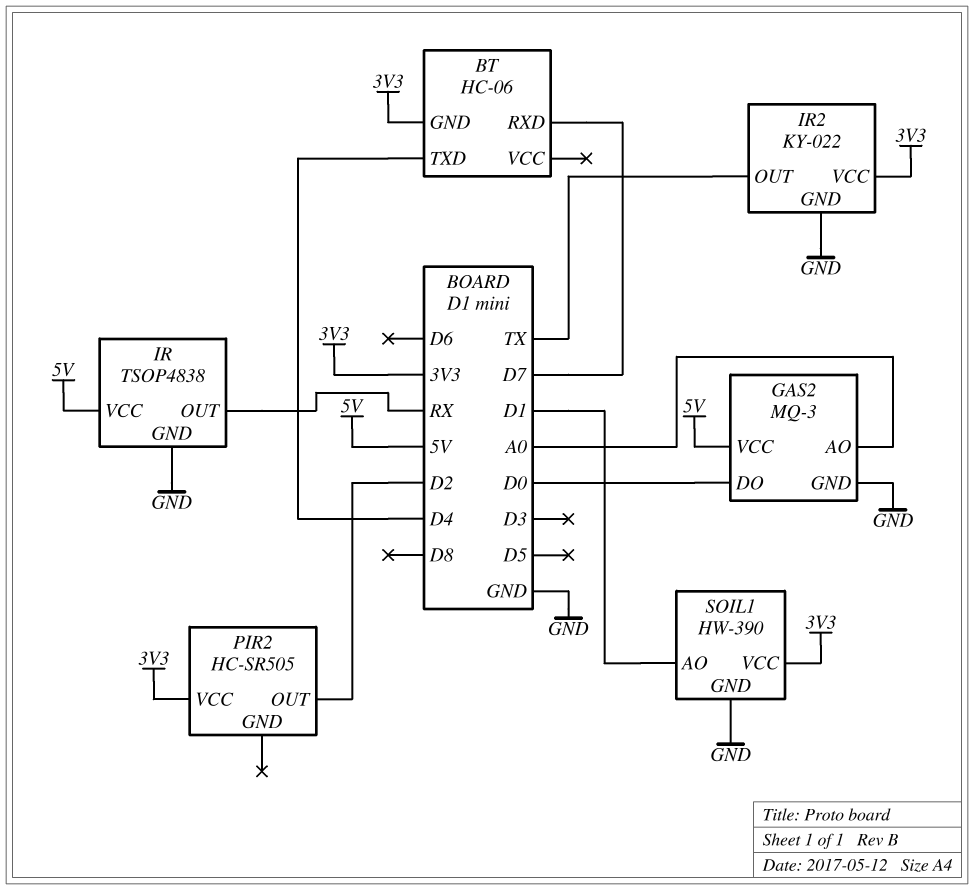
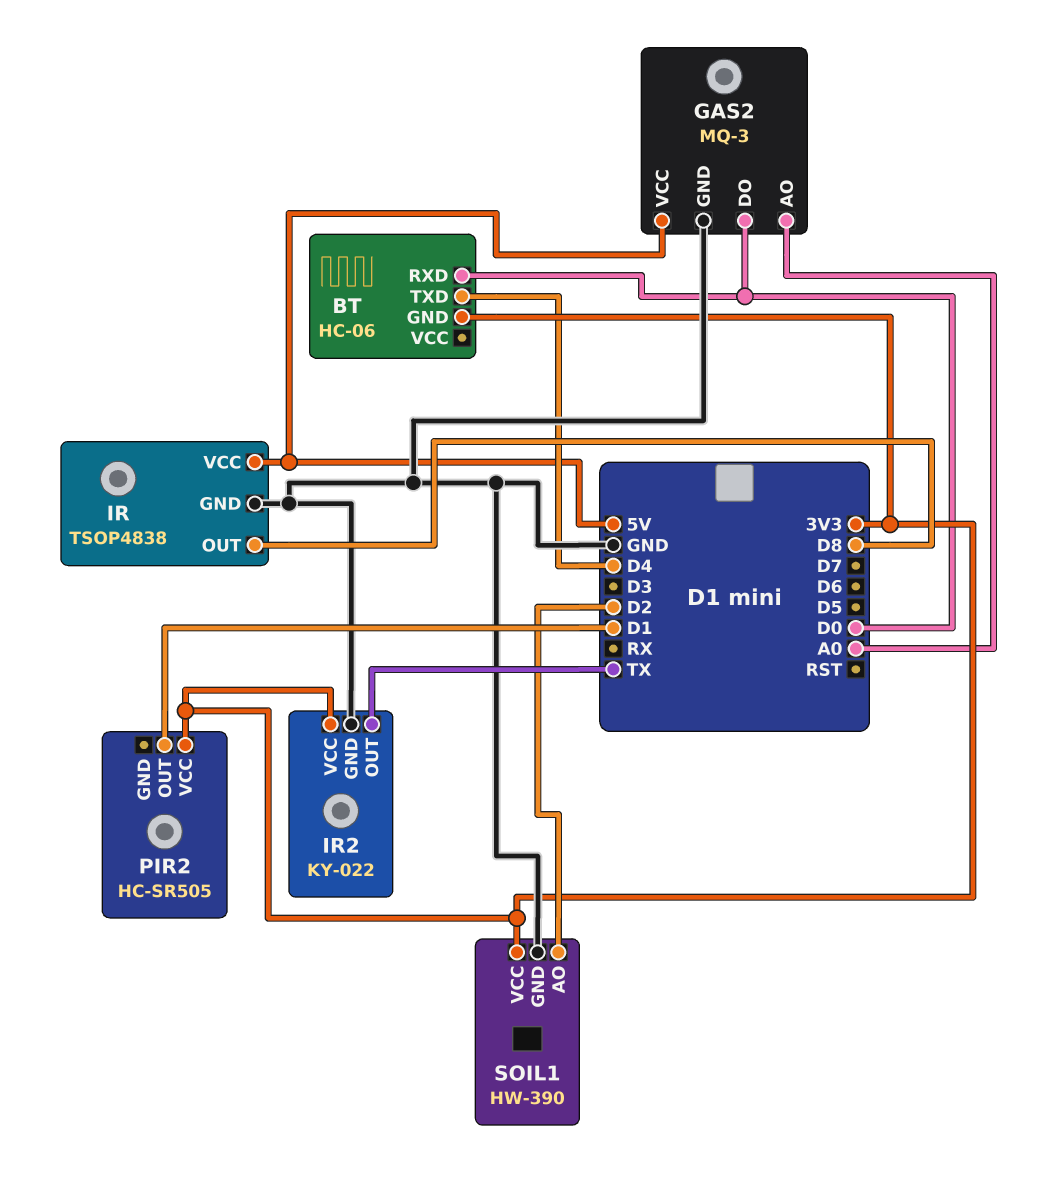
BT pin RXD: D7 -> D0
IR pin OUT: RX -> D8
PIR2 pin OUT: D2 -> D1
SOIL1 pin AO: D1 -> D2

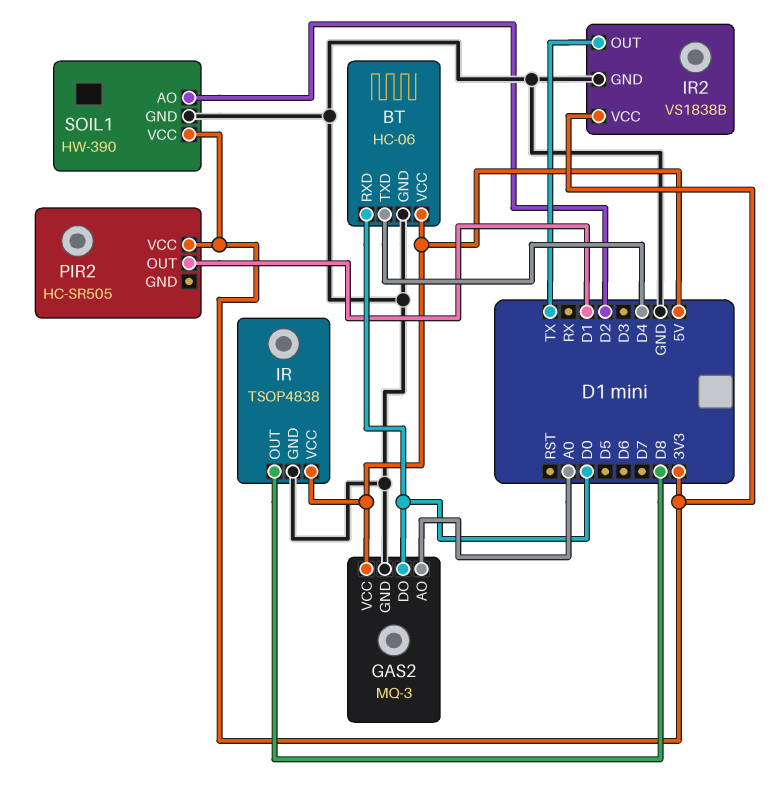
BT pin GND: 3V3 -> GND
BT pin VCC: none -> 5V
IR2: KY-022 -> VS1838B

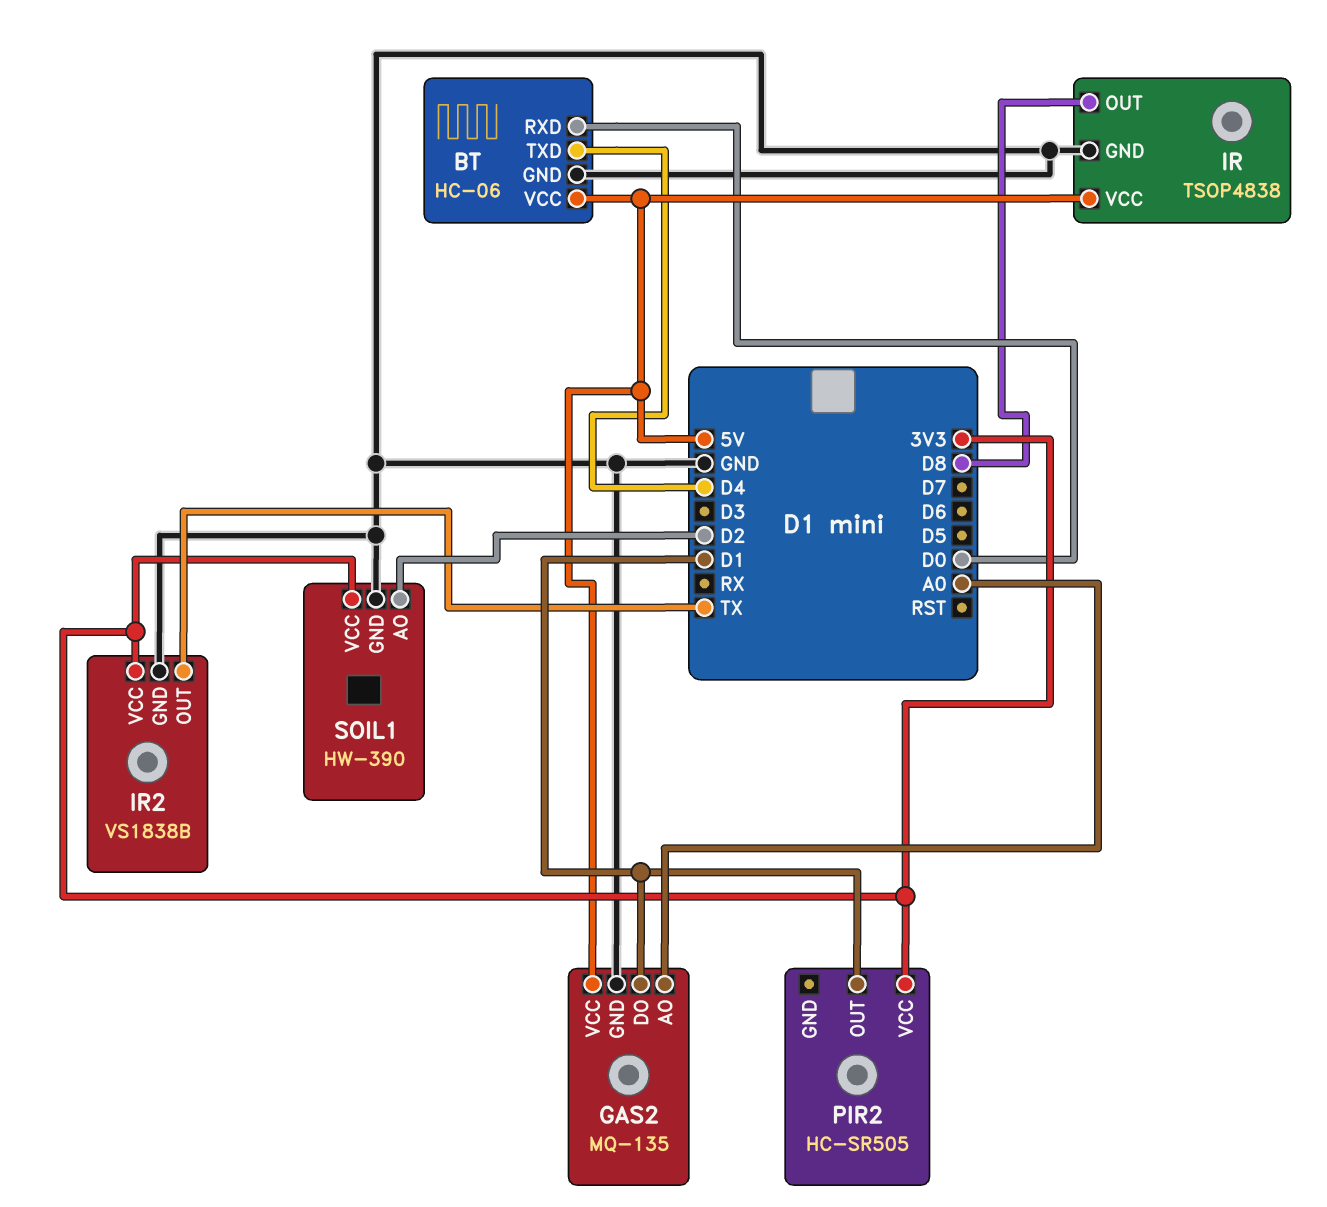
GAS2: MQ-3 -> MQ-135
GAS2 pin DO: D0 -> D1

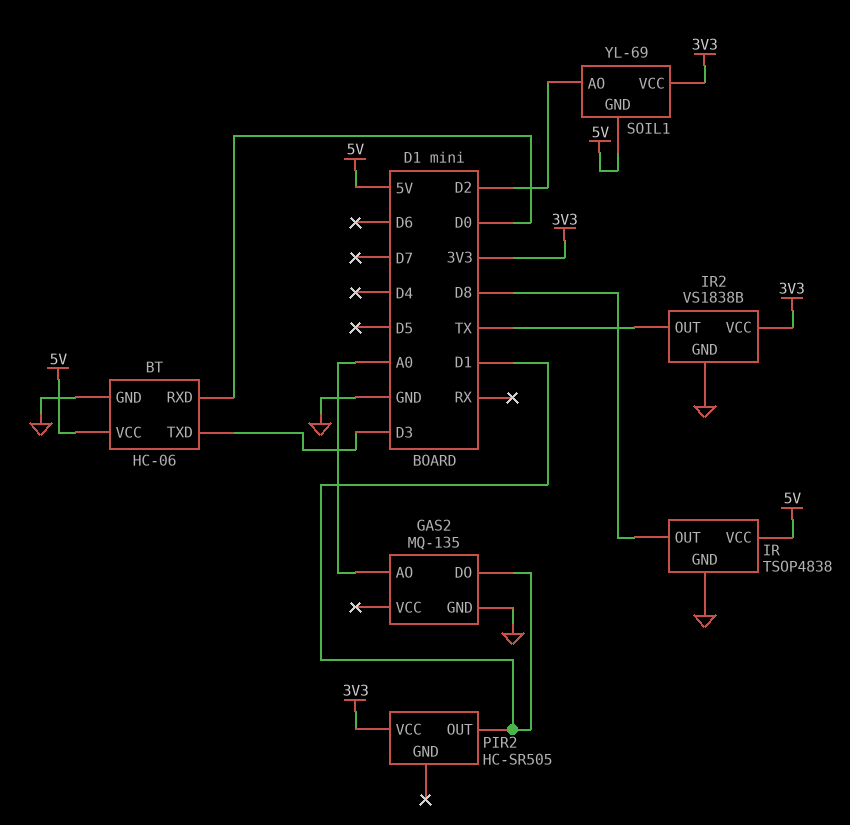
BT pin TXD: D4 -> D3
GAS2 pin VCC: 5V -> none
SOIL1: HW-390 -> YL-69
SOIL1 pin GND: GND -> 5V

